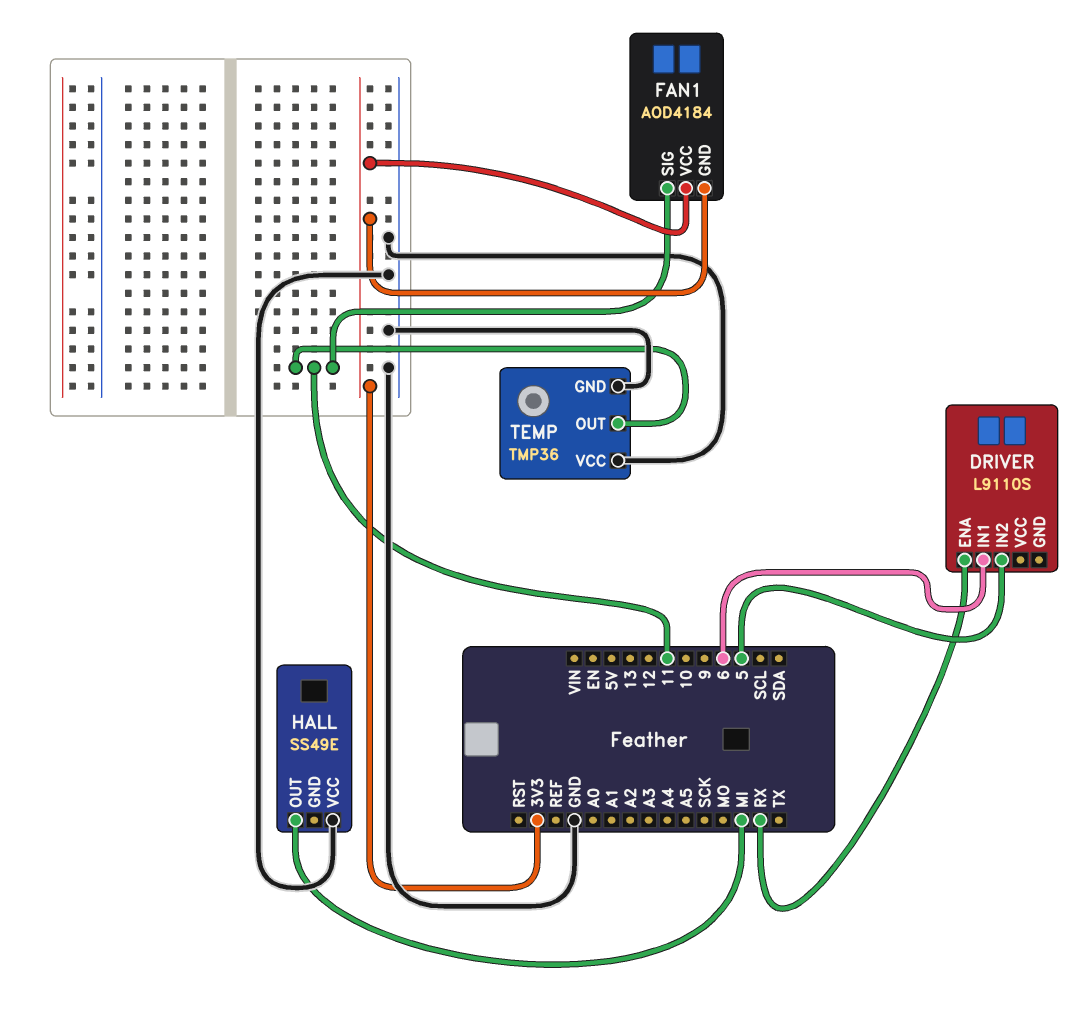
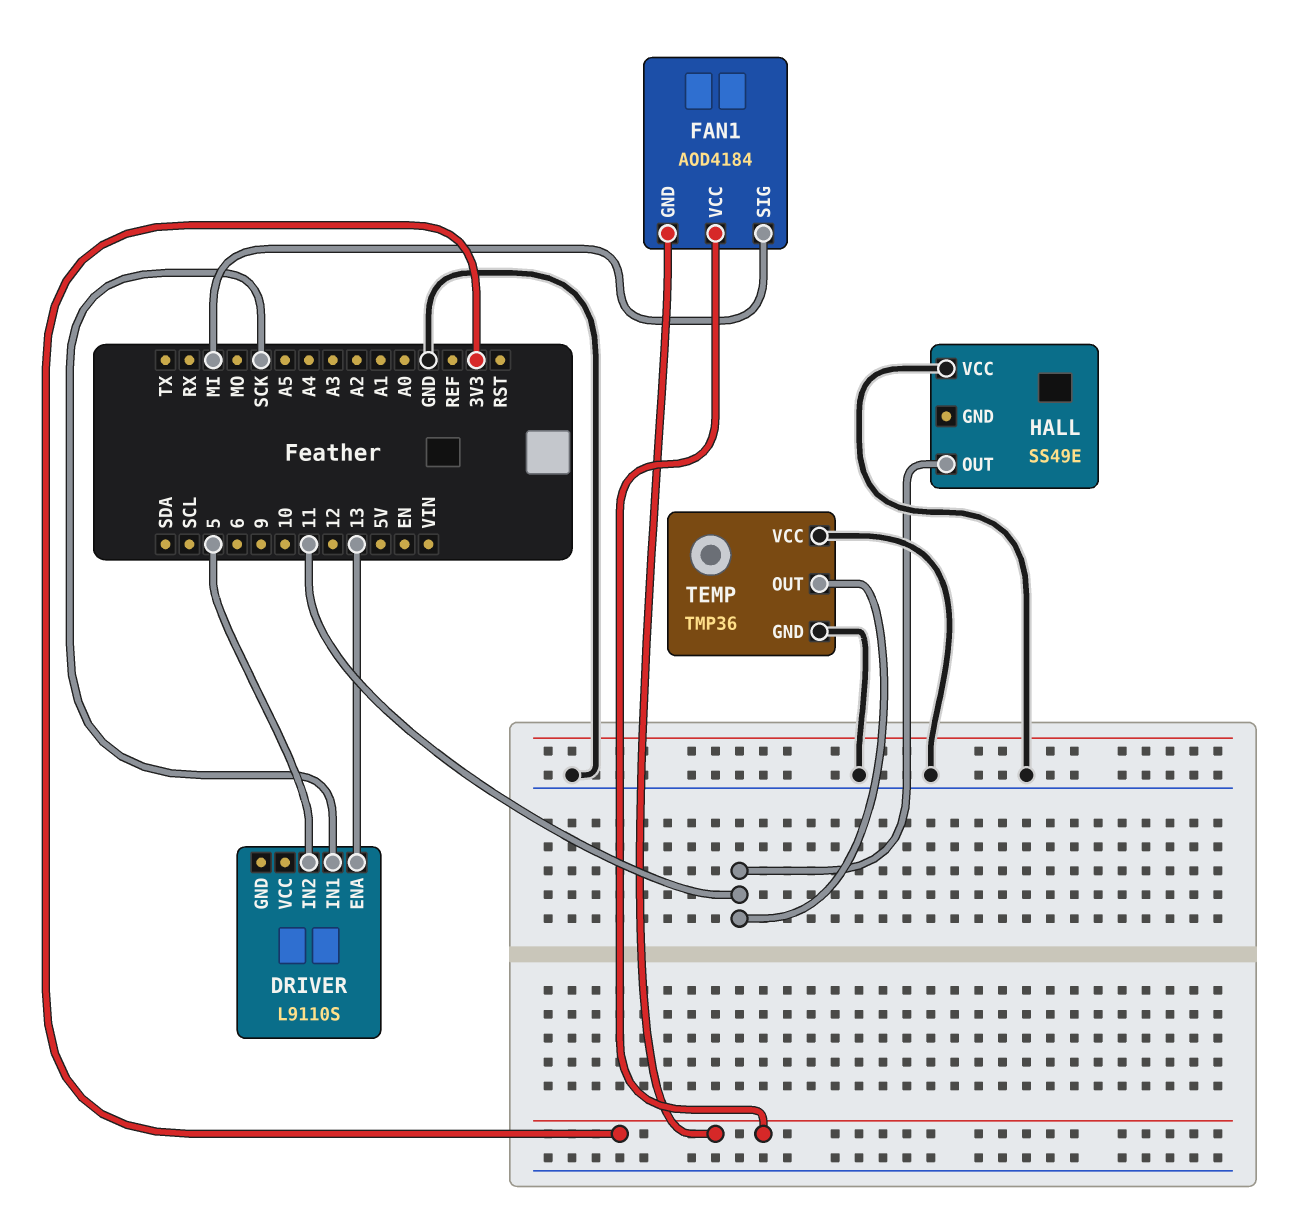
DRIVER pin ENA: RX -> 13
DRIVER pin IN1: 6 -> SCK
FAN1 pin SIG: 11 -> MI
HALL pin OUT: MI -> 11

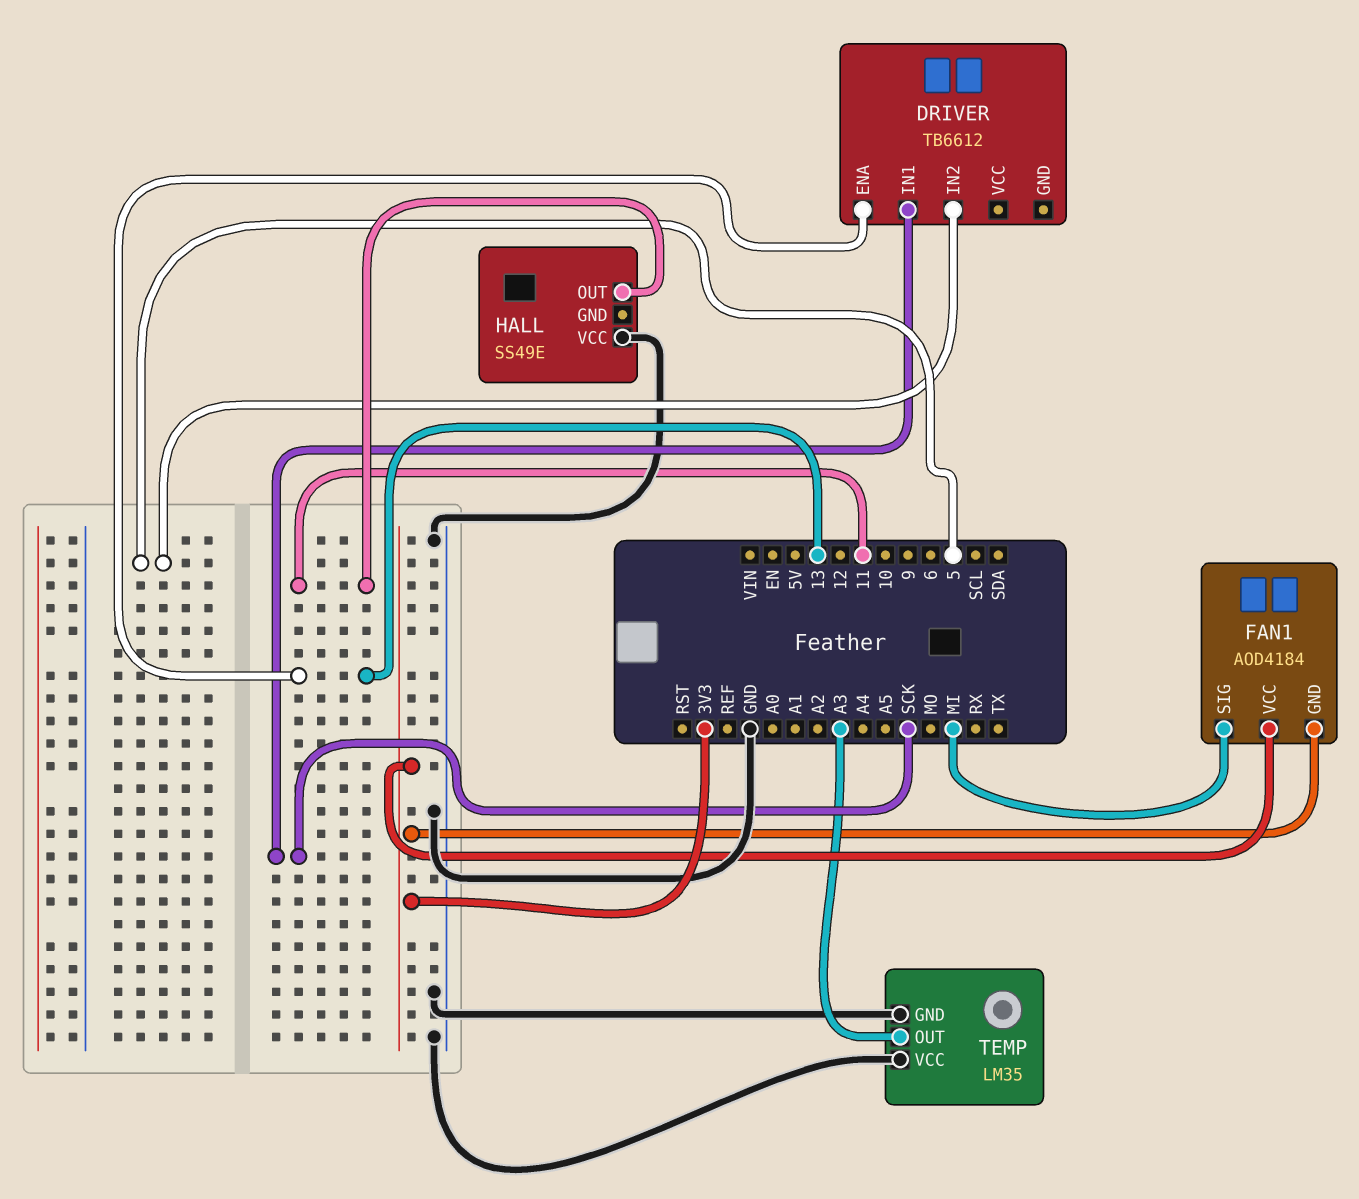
DRIVER: L9110S -> TB6612
TEMP: TMP36 -> LM35
TEMP pin OUT: 11 -> A3

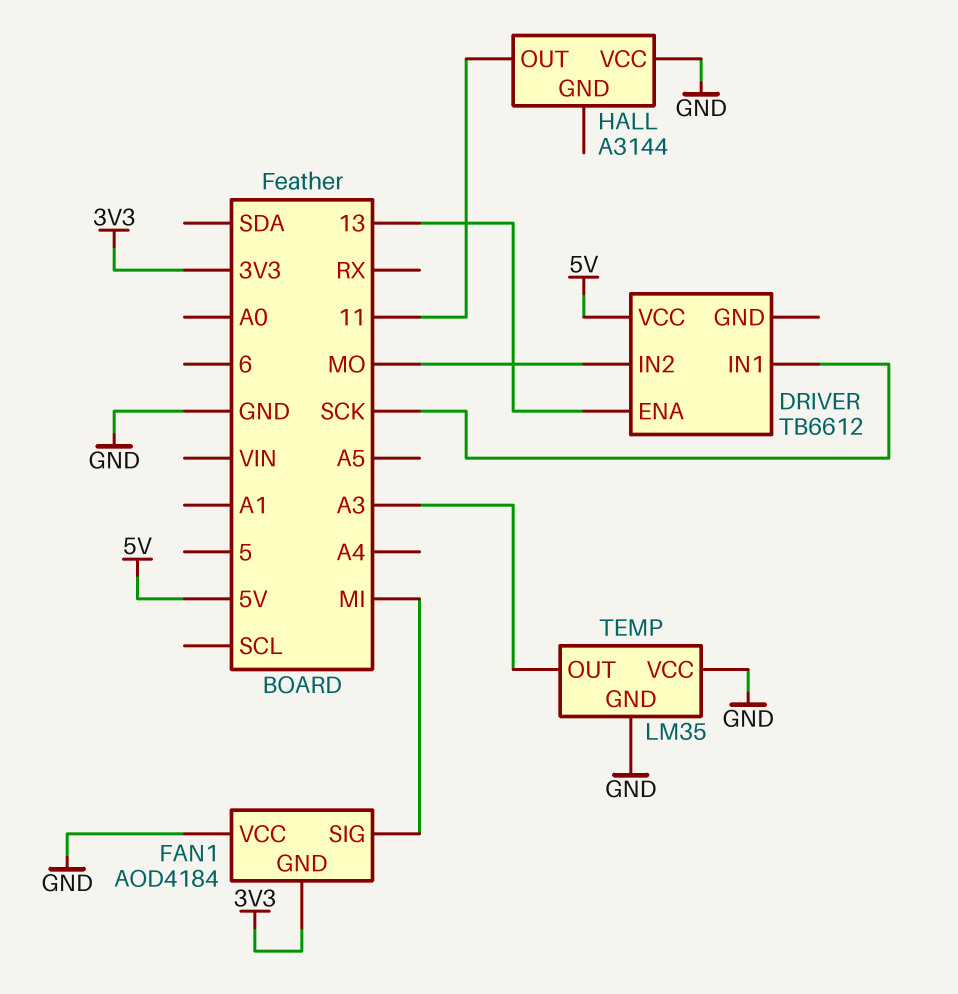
DRIVER pin IN2: 5 -> MO
DRIVER pin VCC: none -> 5V
FAN1 pin VCC: 3V3 -> GND
HALL: SS49E -> A3144

